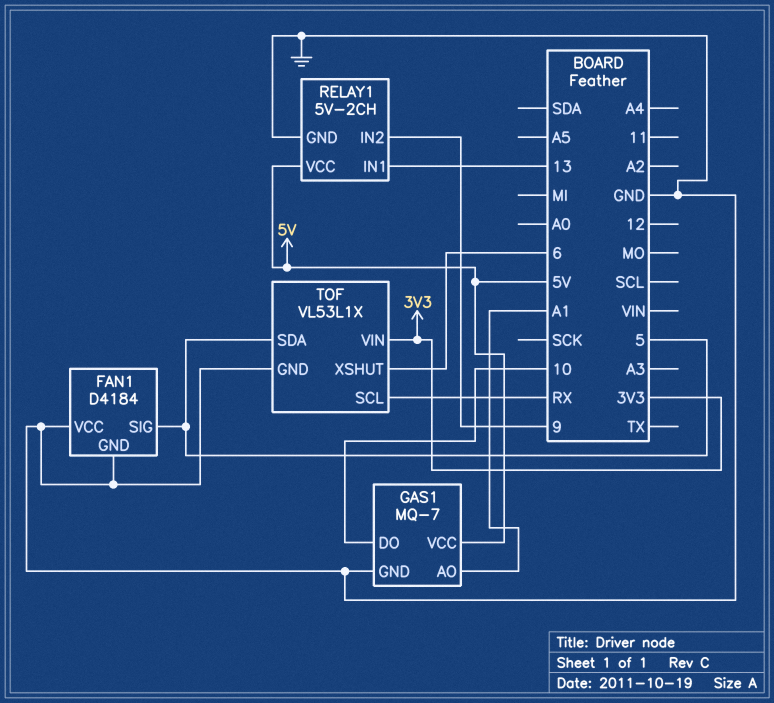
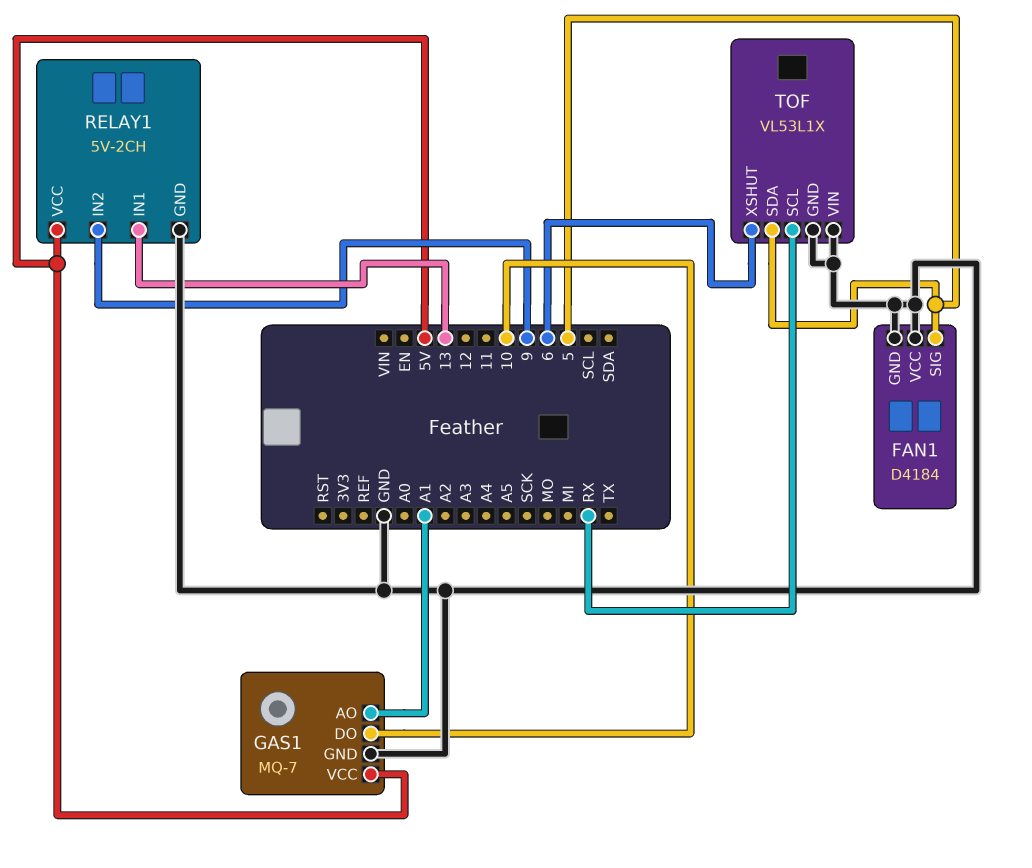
TOF pin VIN: 3V3 -> GND

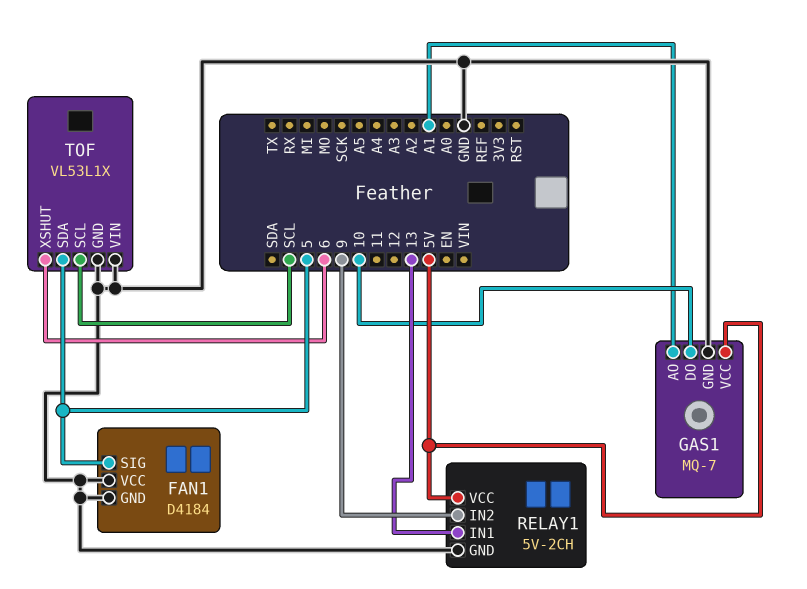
TOF pin SCL: RX -> SCL

